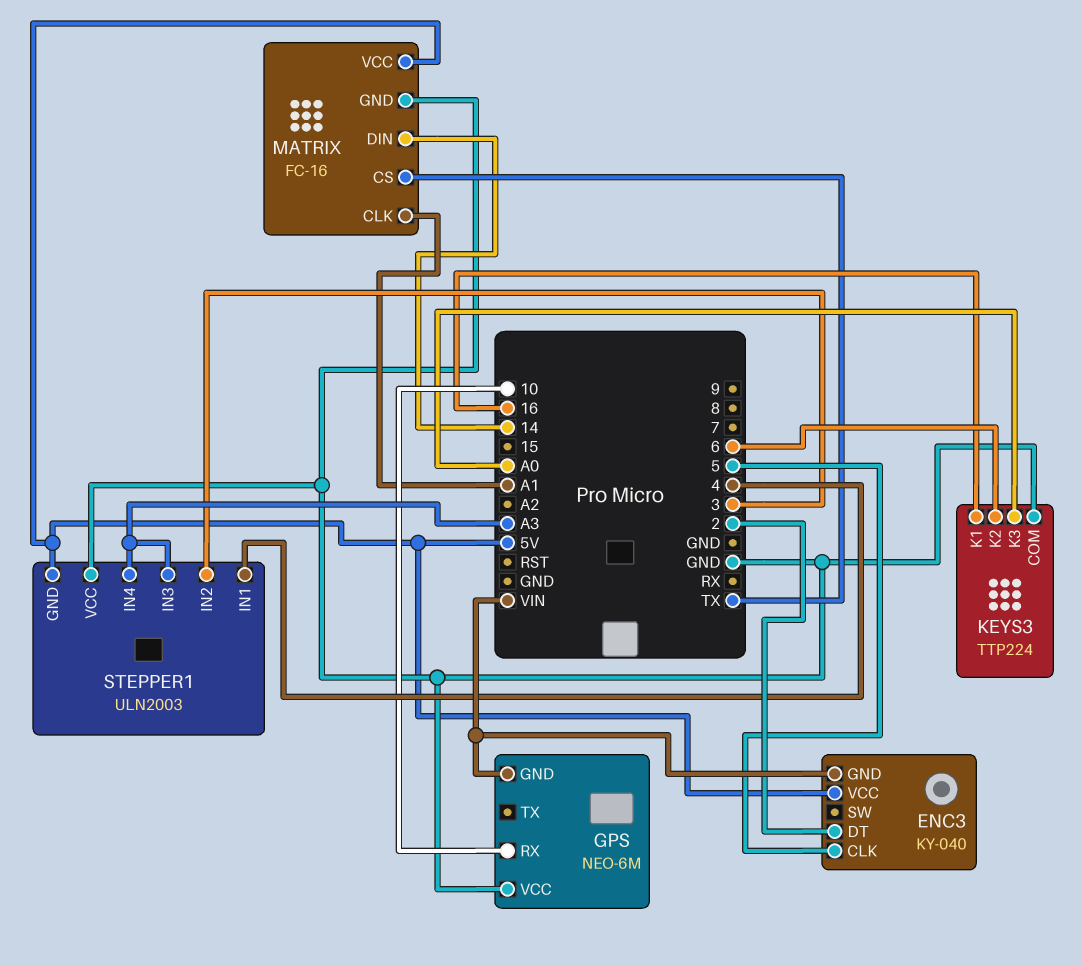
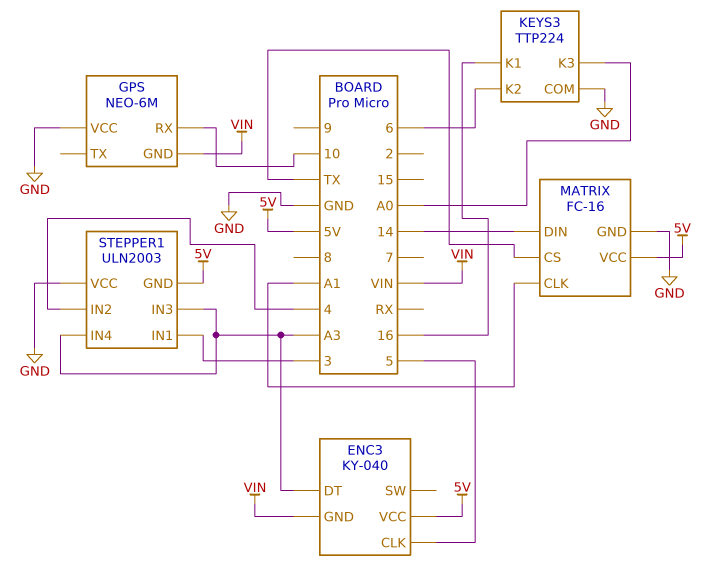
ENC3 pin DT: 2 -> A3
STEPPER1 pin IN1: 4 -> 3
STEPPER1 pin IN2: 3 -> 4

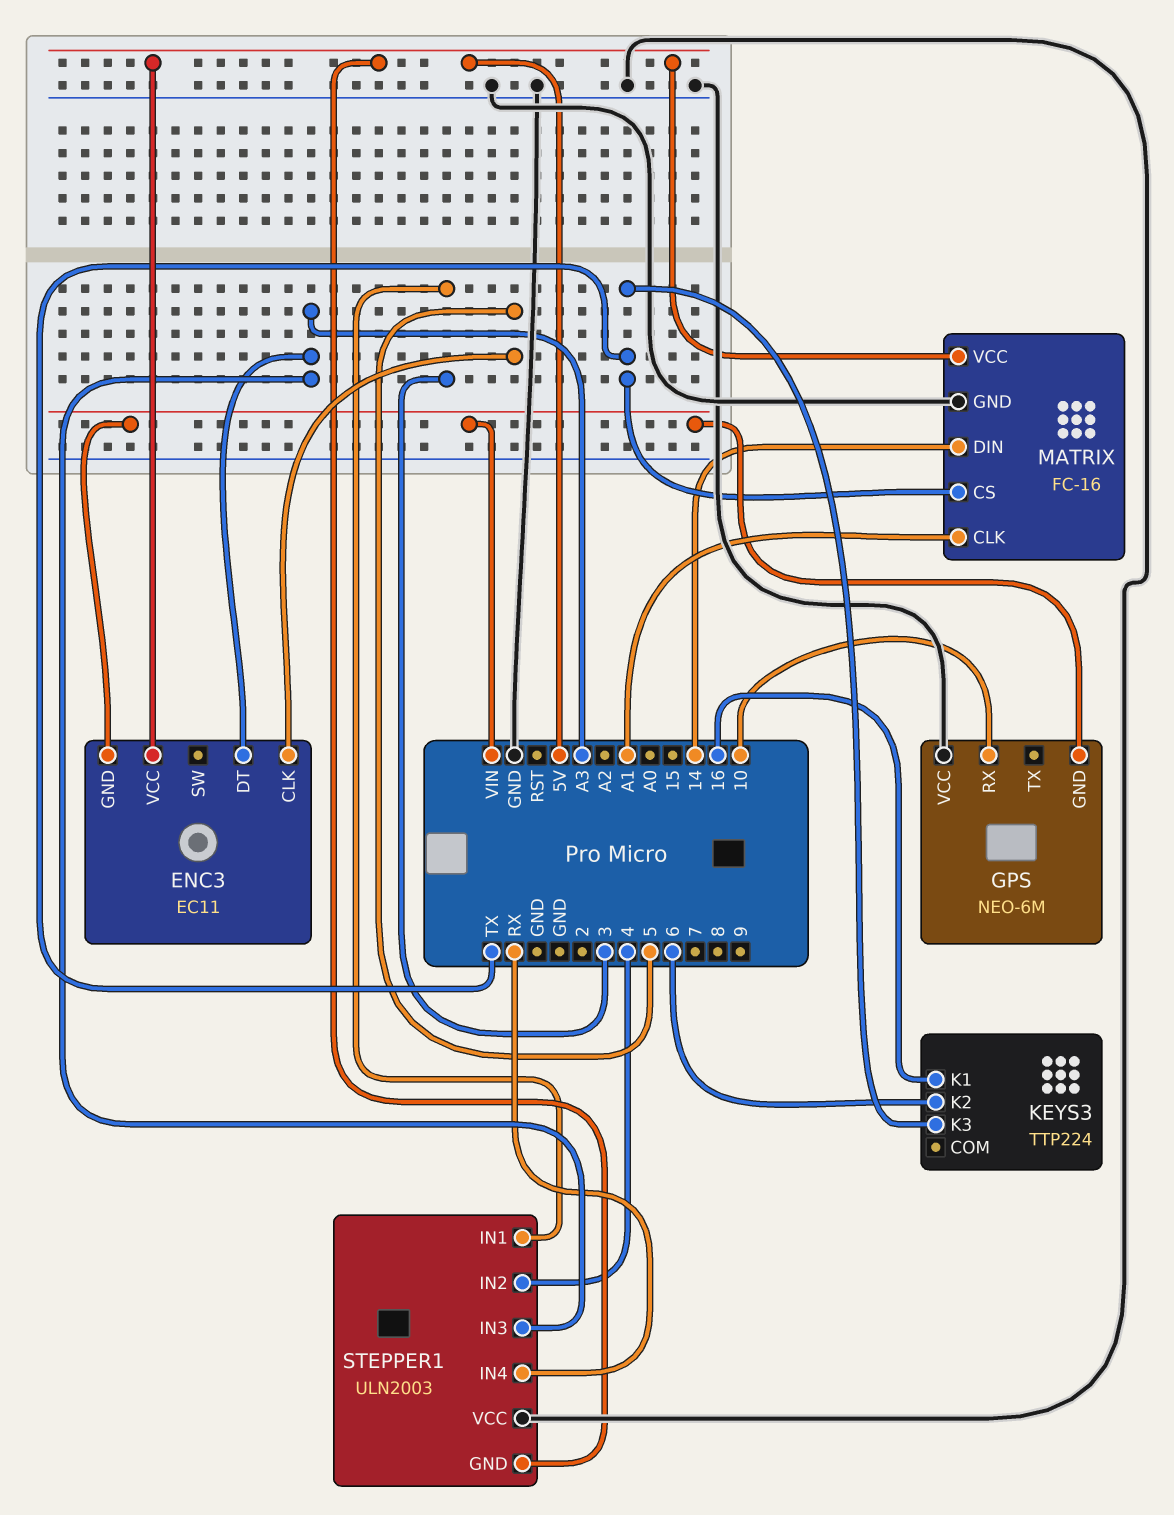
ENC3: KY-040 -> EC11
KEYS3 pin COM: GND -> none
KEYS3 pin K3: A0 -> TX
STEPPER1 pin IN4: A3 -> RX

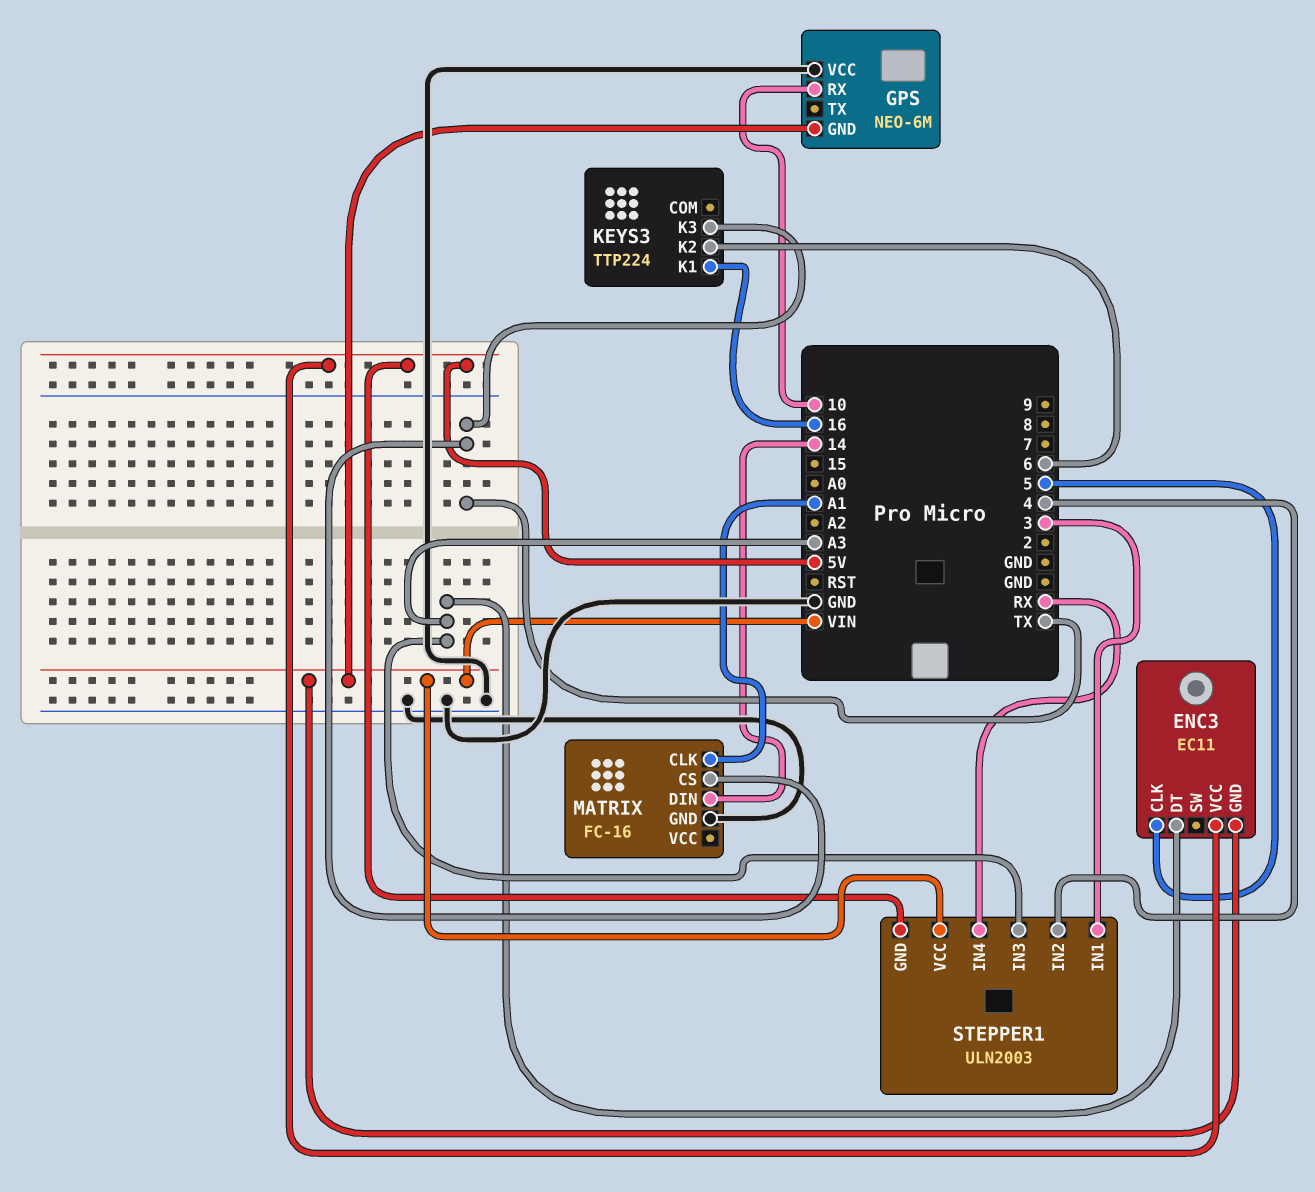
MATRIX pin VCC: 5V -> none
STEPPER1 pin VCC: GND -> VIN

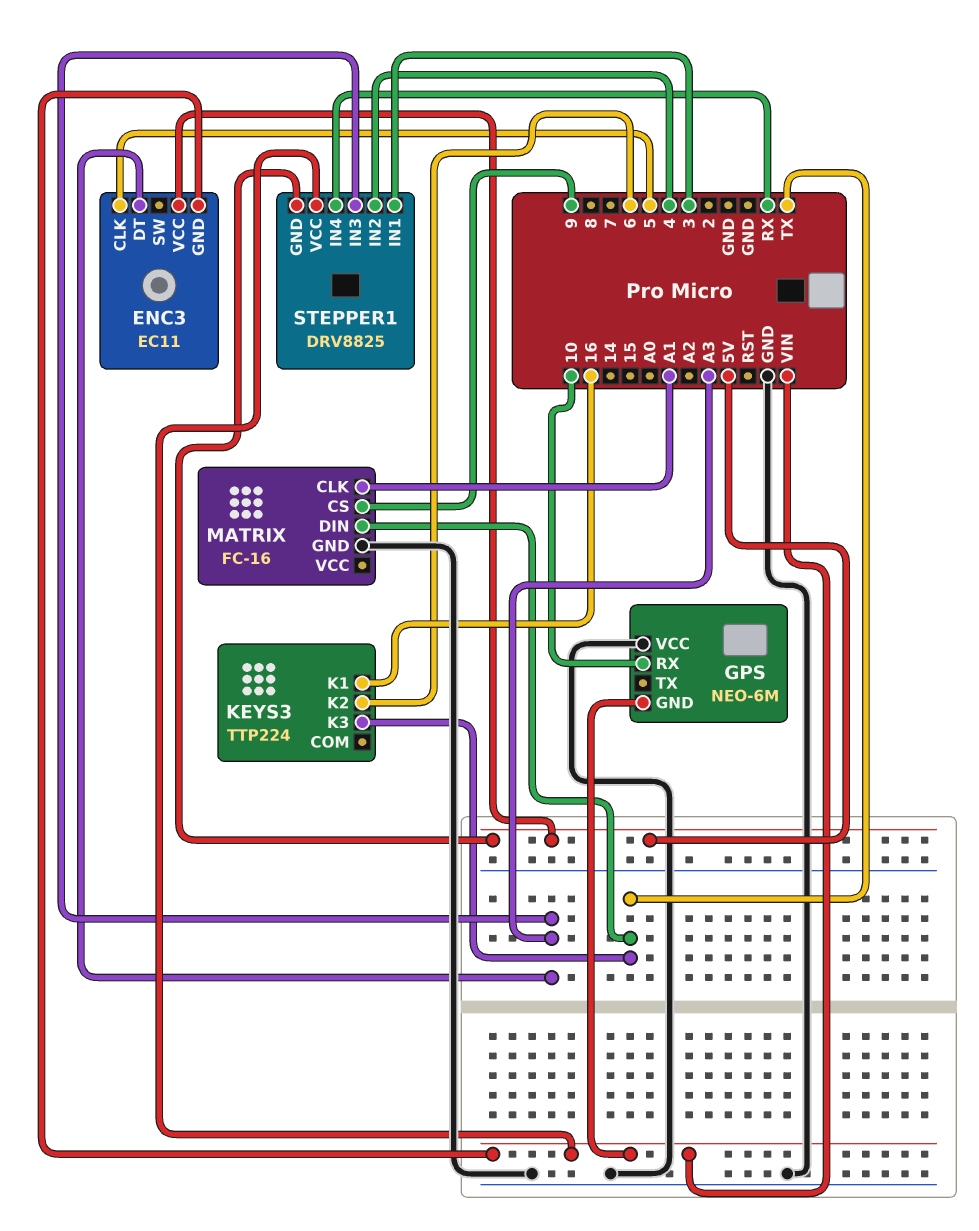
MATRIX pin CS: TX -> 9
MATRIX pin DIN: 14 -> TX
STEPPER1: ULN2003 -> DRV8825

